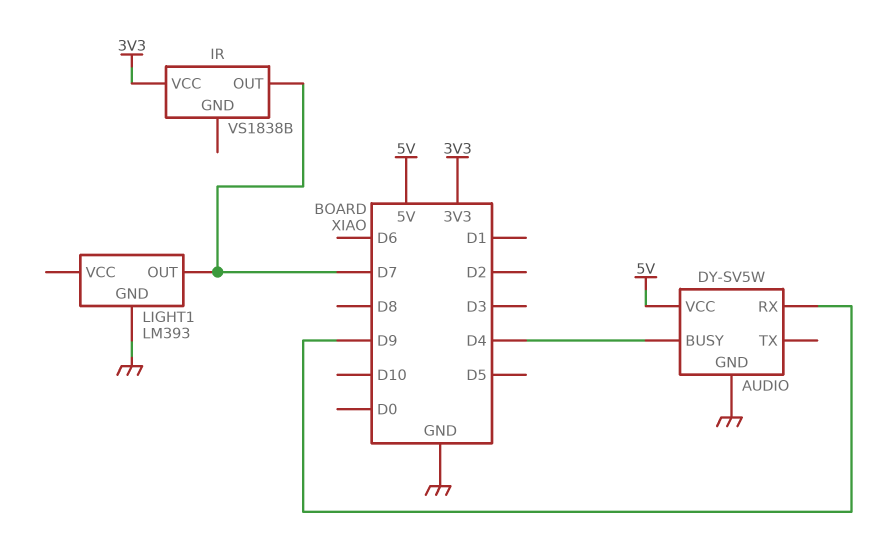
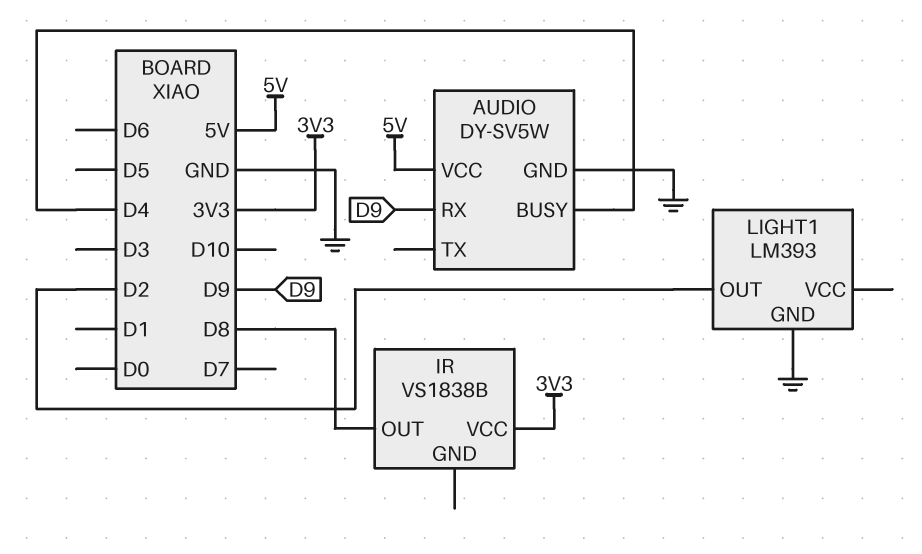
IR pin OUT: D7 -> D8
LIGHT1 pin OUT: D7 -> D2

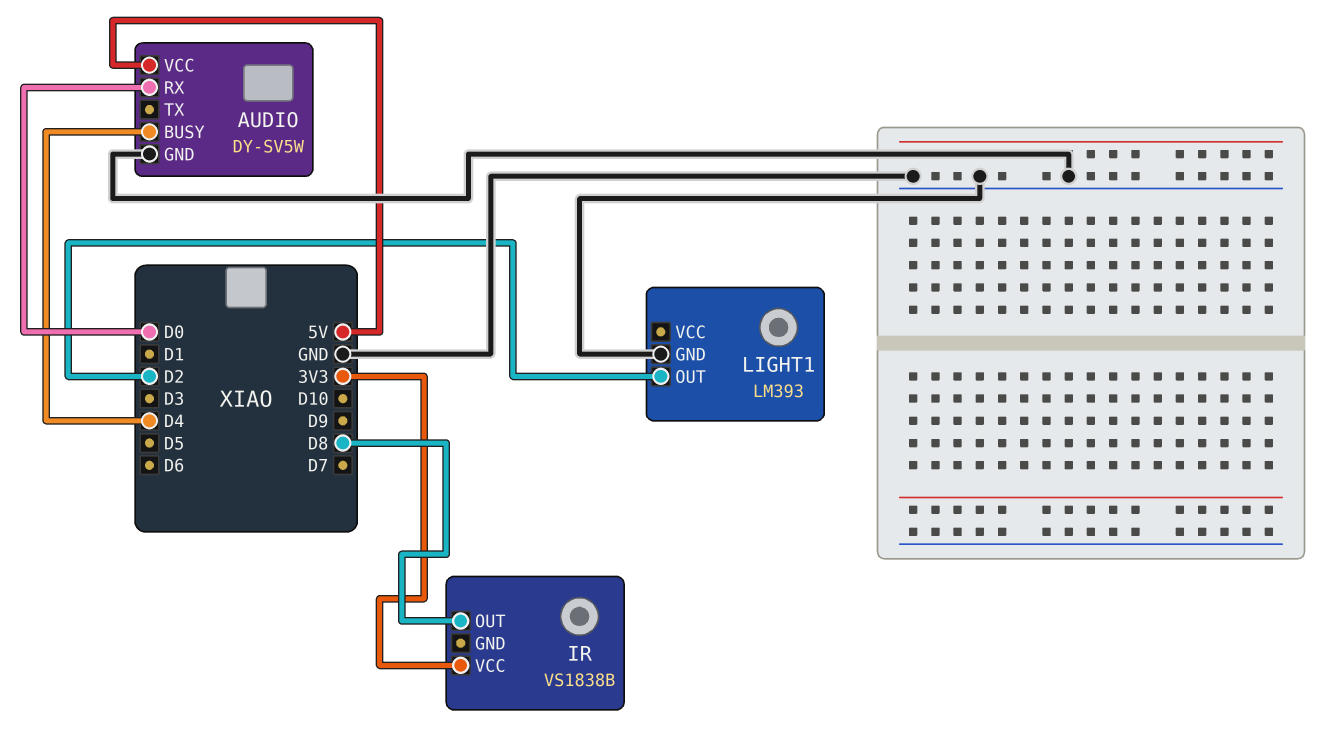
AUDIO pin RX: D9 -> D0

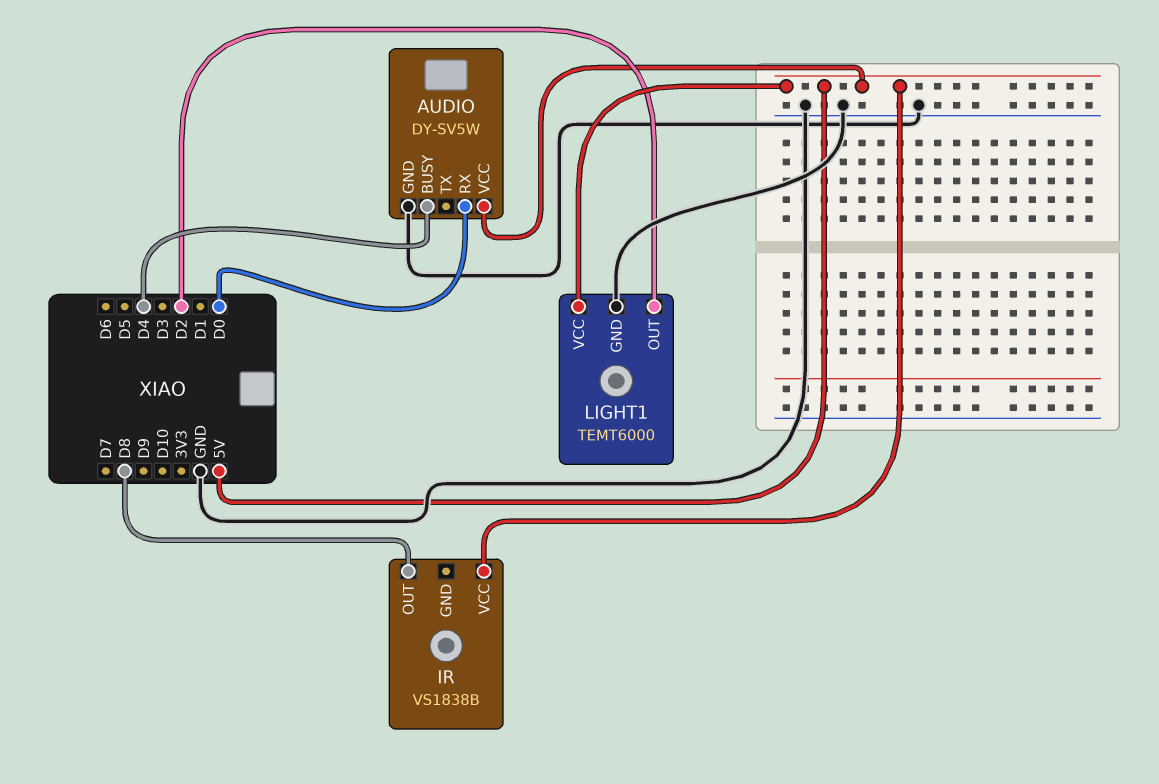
IR pin VCC: 3V3 -> 5V
LIGHT1: LM393 -> TEMT6000
LIGHT1 pin VCC: none -> 5V

